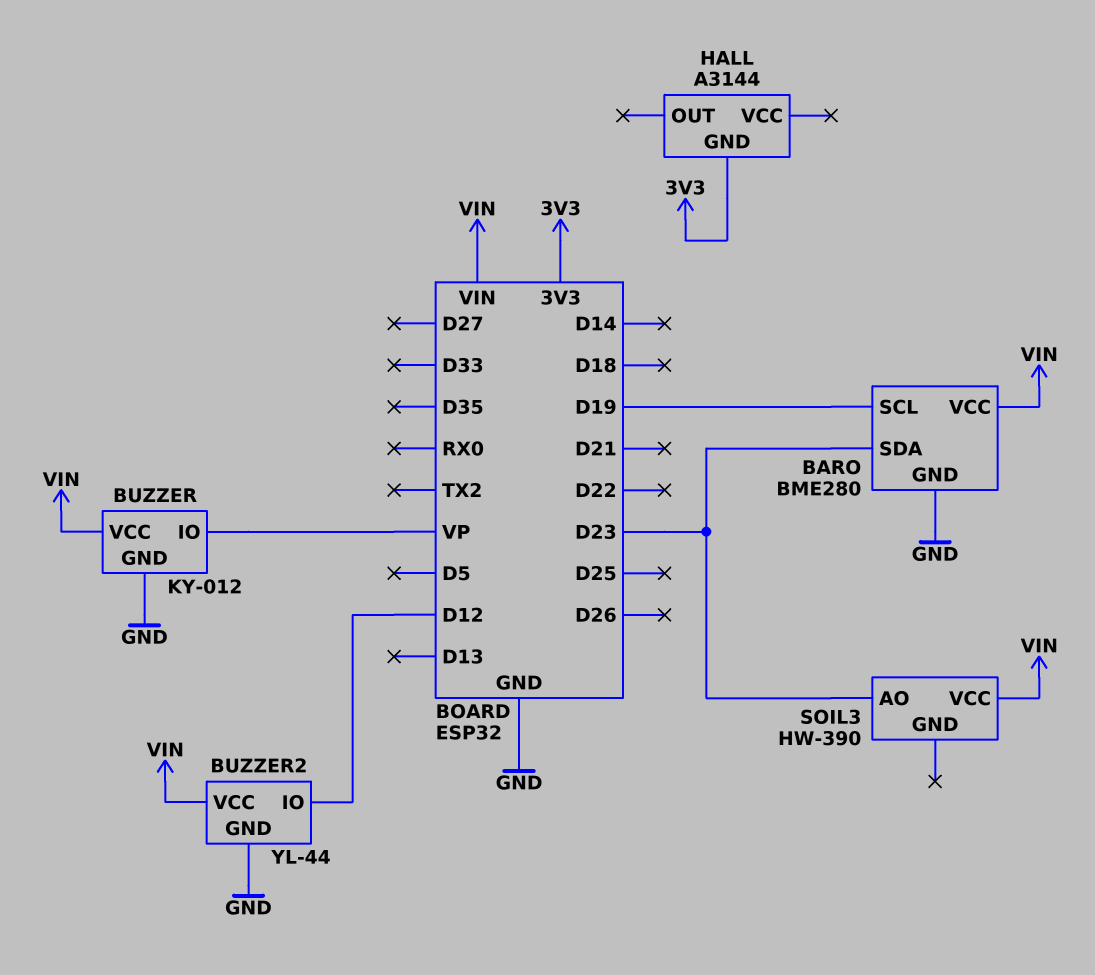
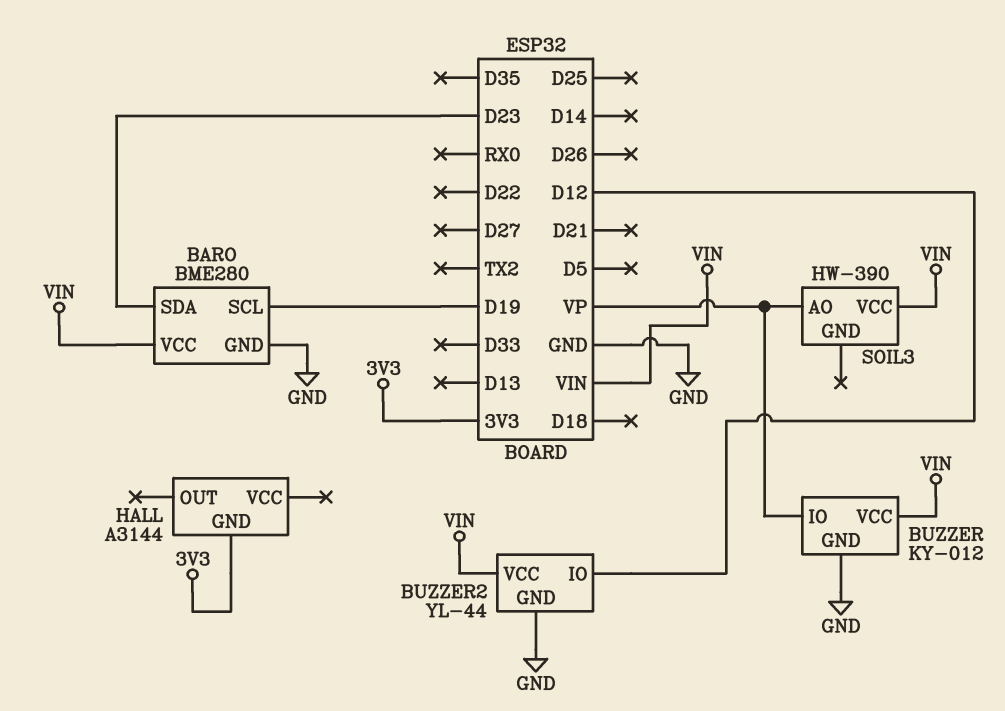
SOIL3 pin AO: D23 -> VP

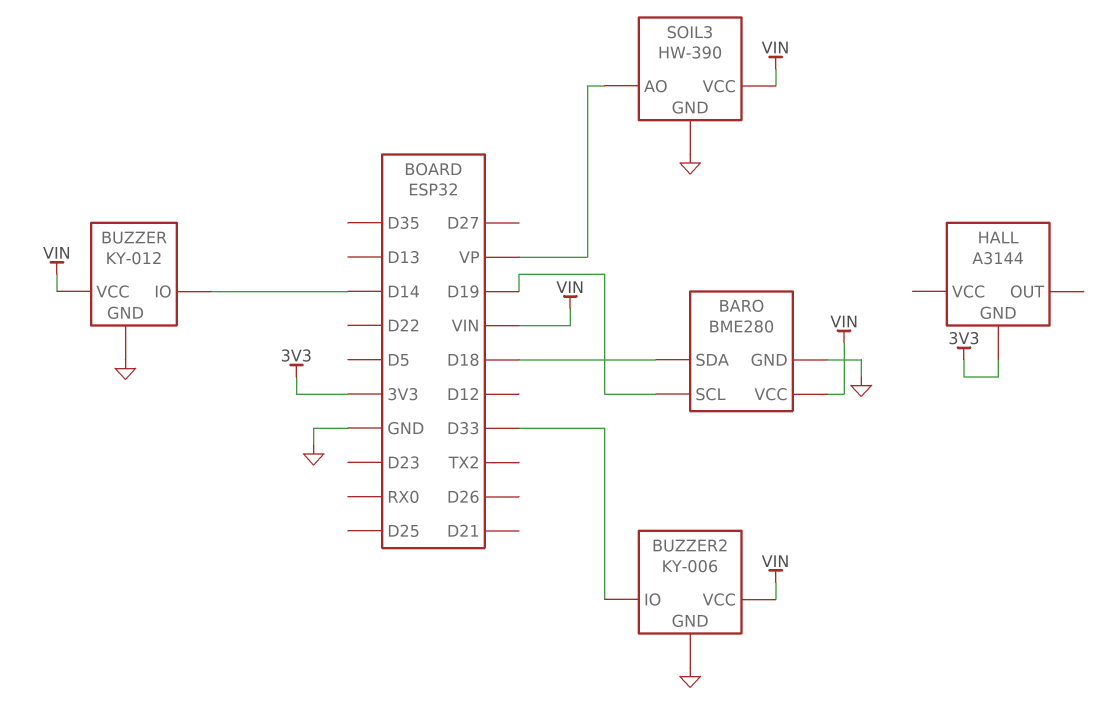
BARO pin SDA: D23 -> D18
BUZZER pin IO: VP -> D14
BUZZER2: YL-44 -> KY-006
BUZZER2 pin IO: D12 -> D33
SOIL3 pin GND: none -> GND

